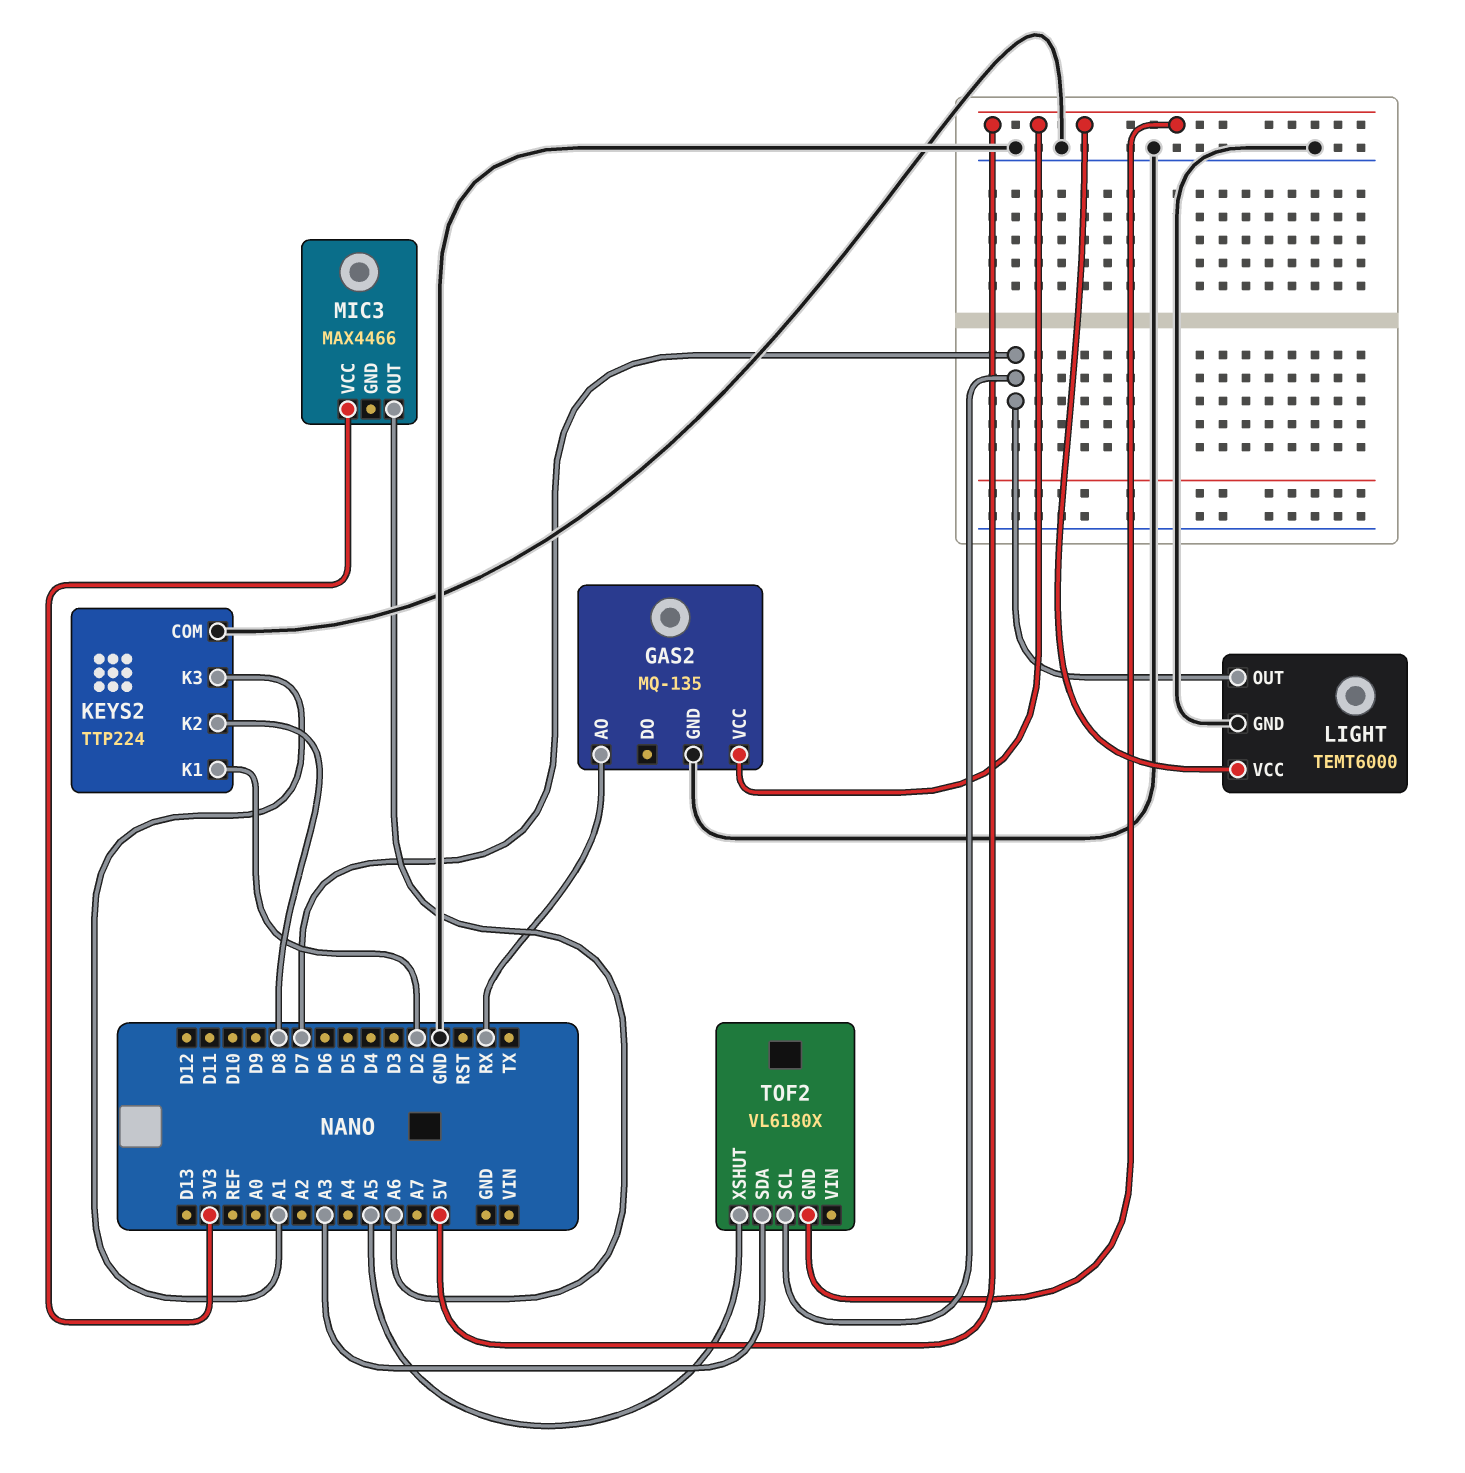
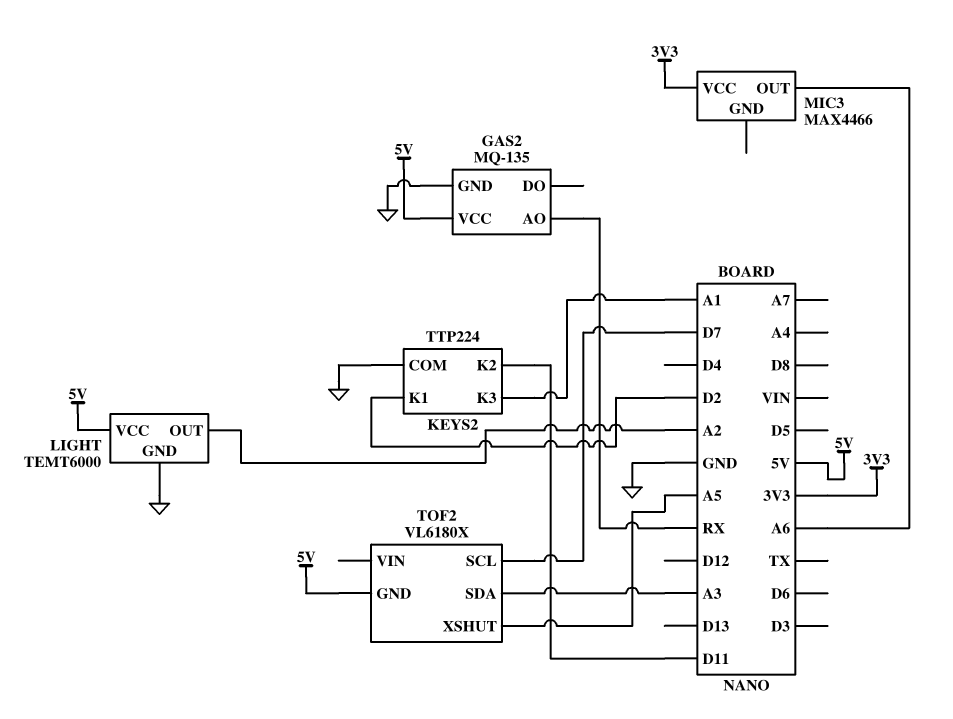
KEYS2 pin K2: D8 -> D11
LIGHT pin OUT: D7 -> A2

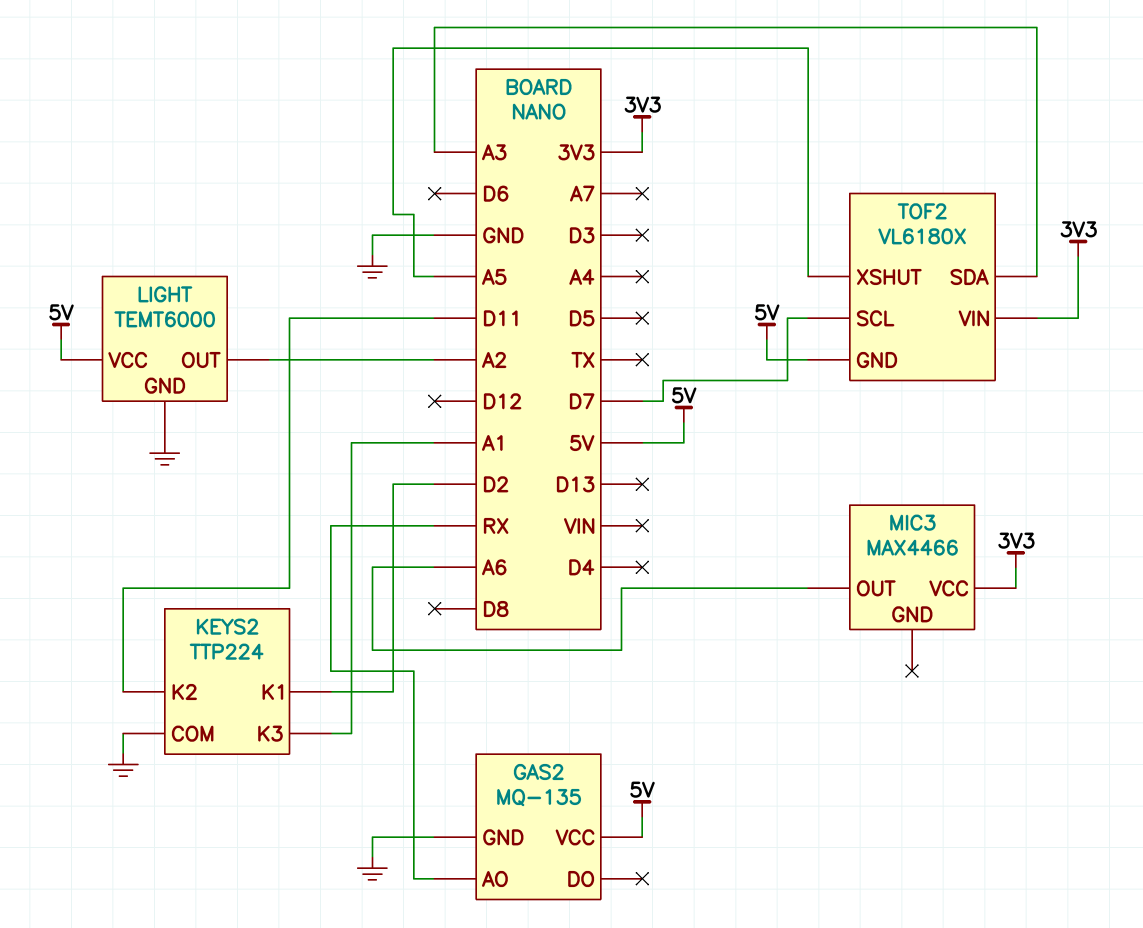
TOF2 pin VIN: none -> 3V3

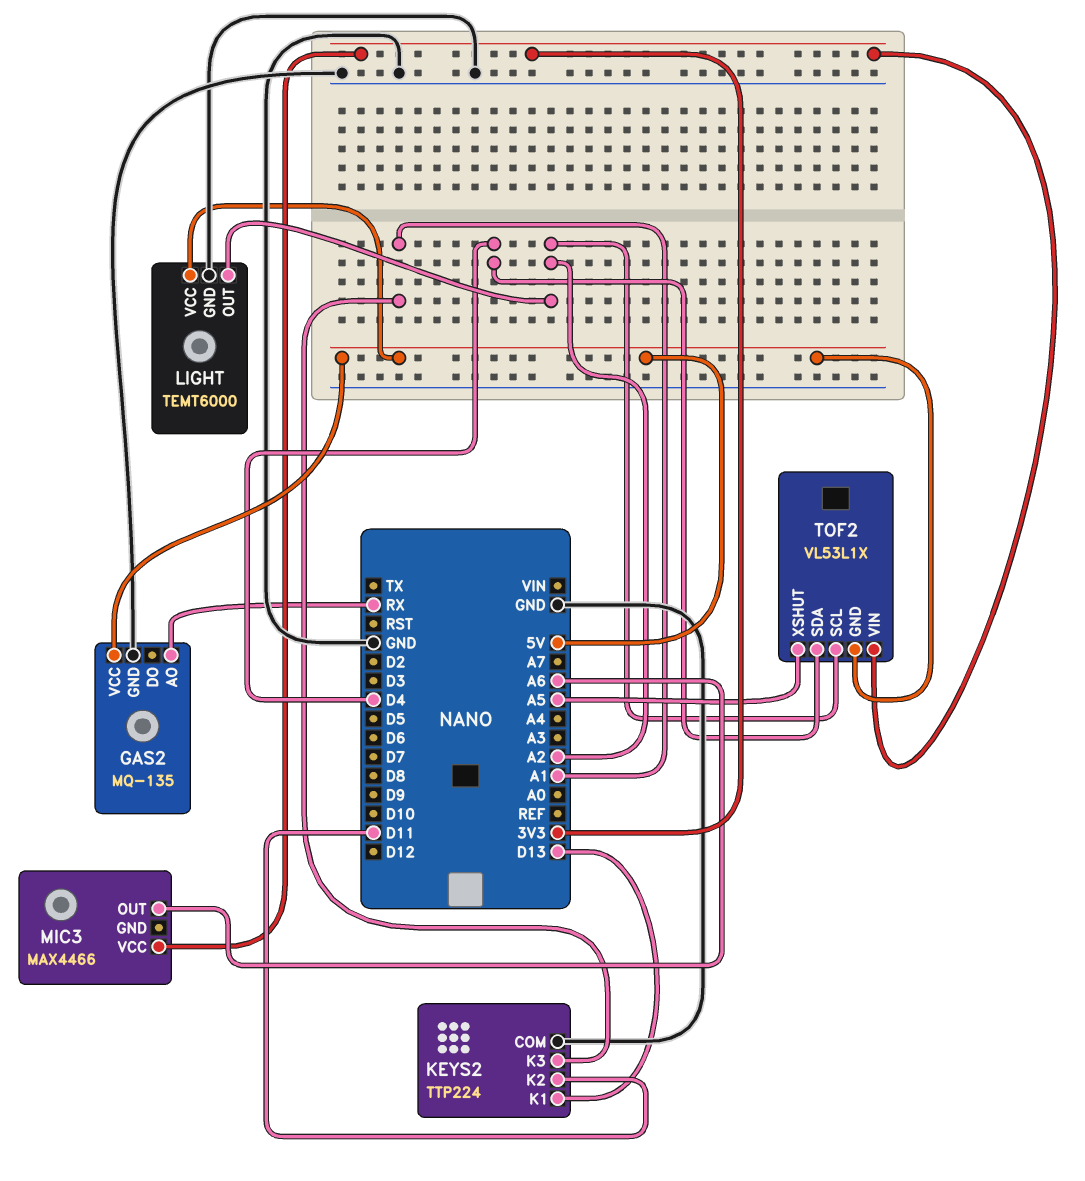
KEYS2 pin K1: D2 -> D13
TOF2: VL6180X -> VL53L1X
TOF2 pin SCL: D7 -> A2
TOF2 pin SDA: A3 -> D4

